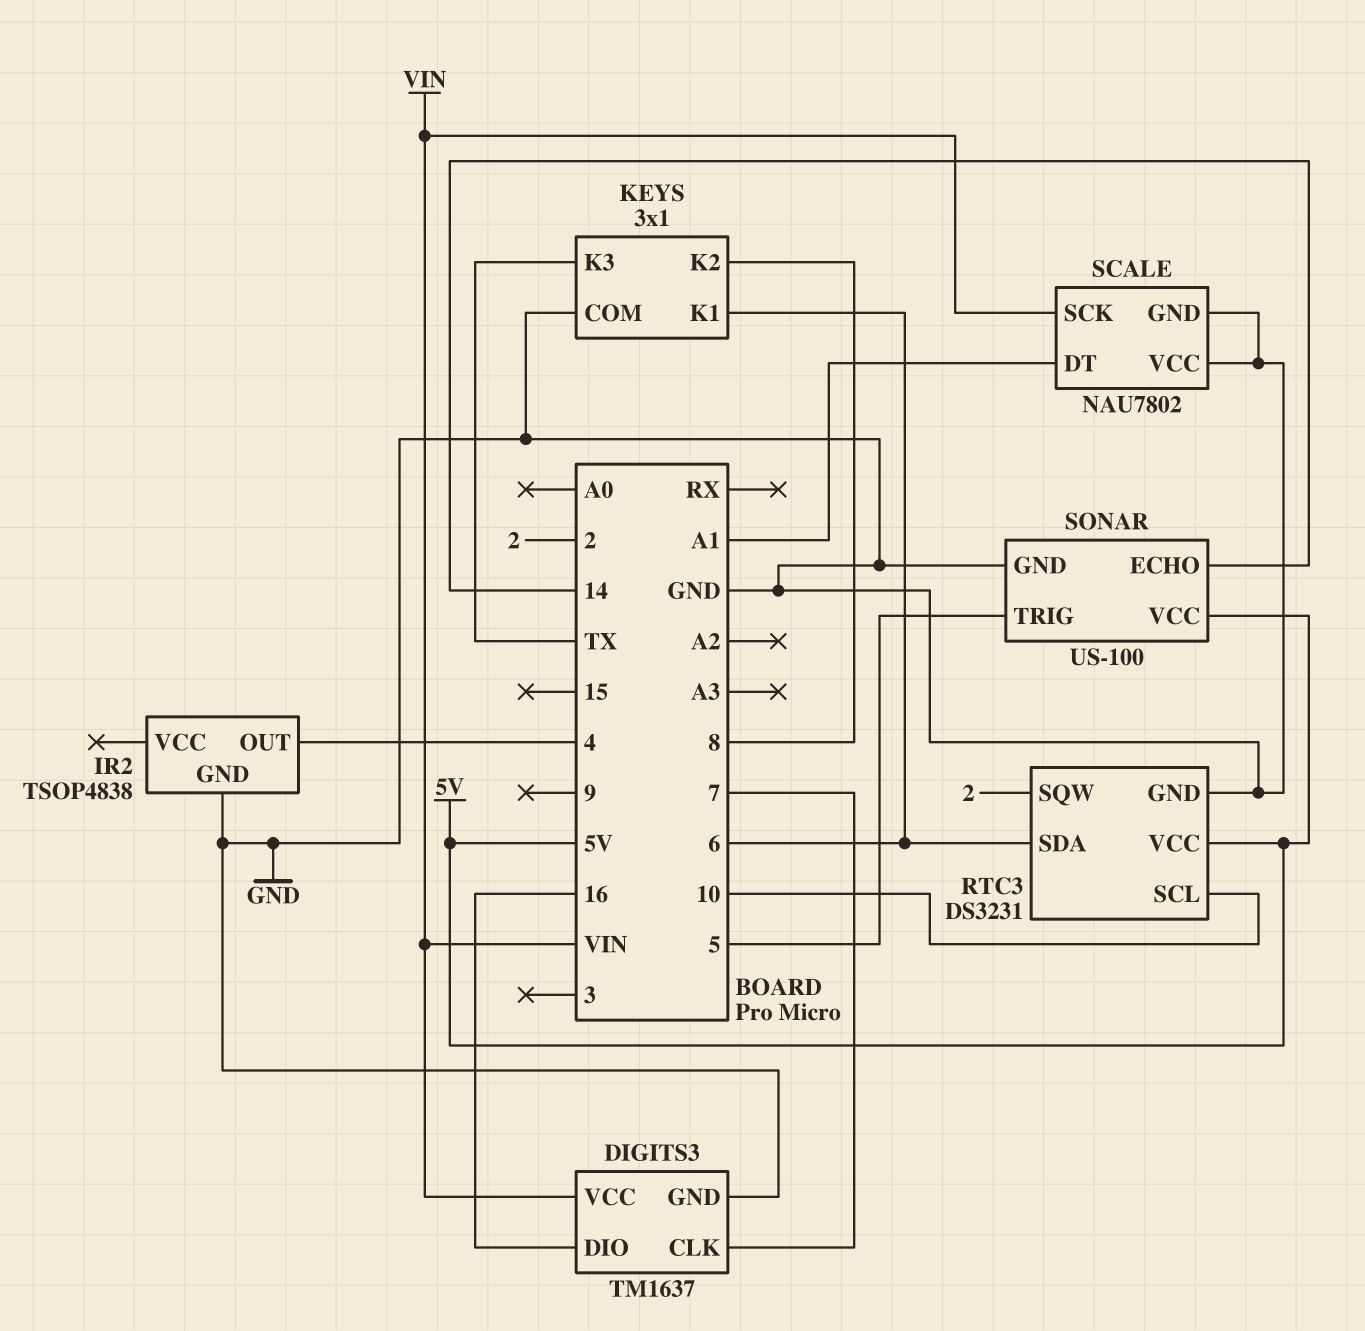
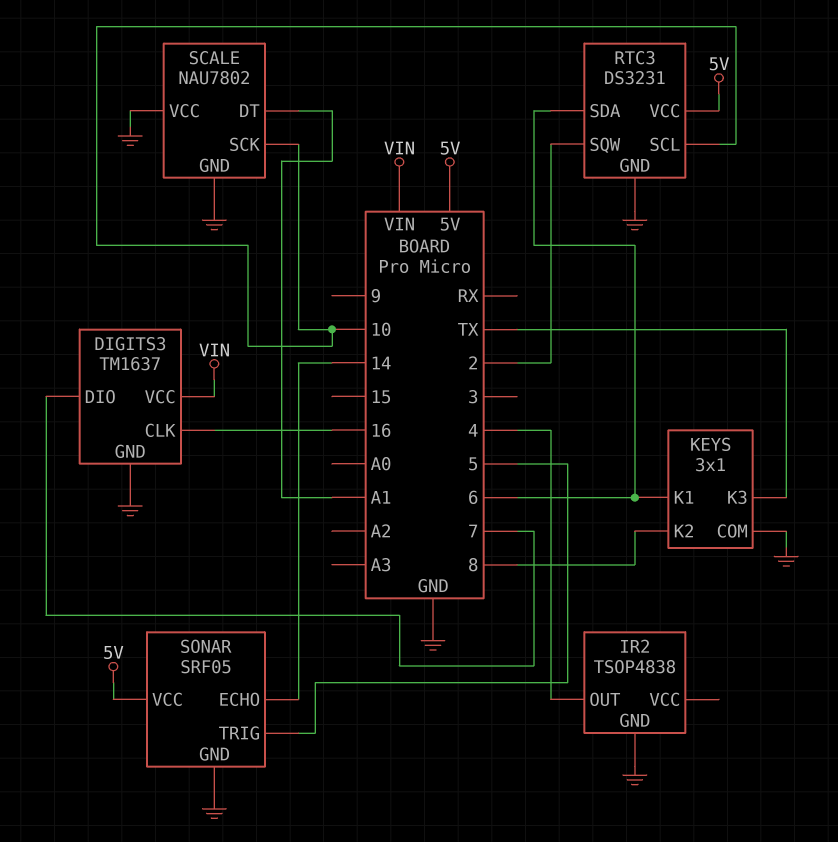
DIGITS3 pin CLK: 7 -> 16
DIGITS3 pin DIO: 16 -> 7
SCALE pin SCK: VIN -> 10
SONAR: US-100 -> SRF05

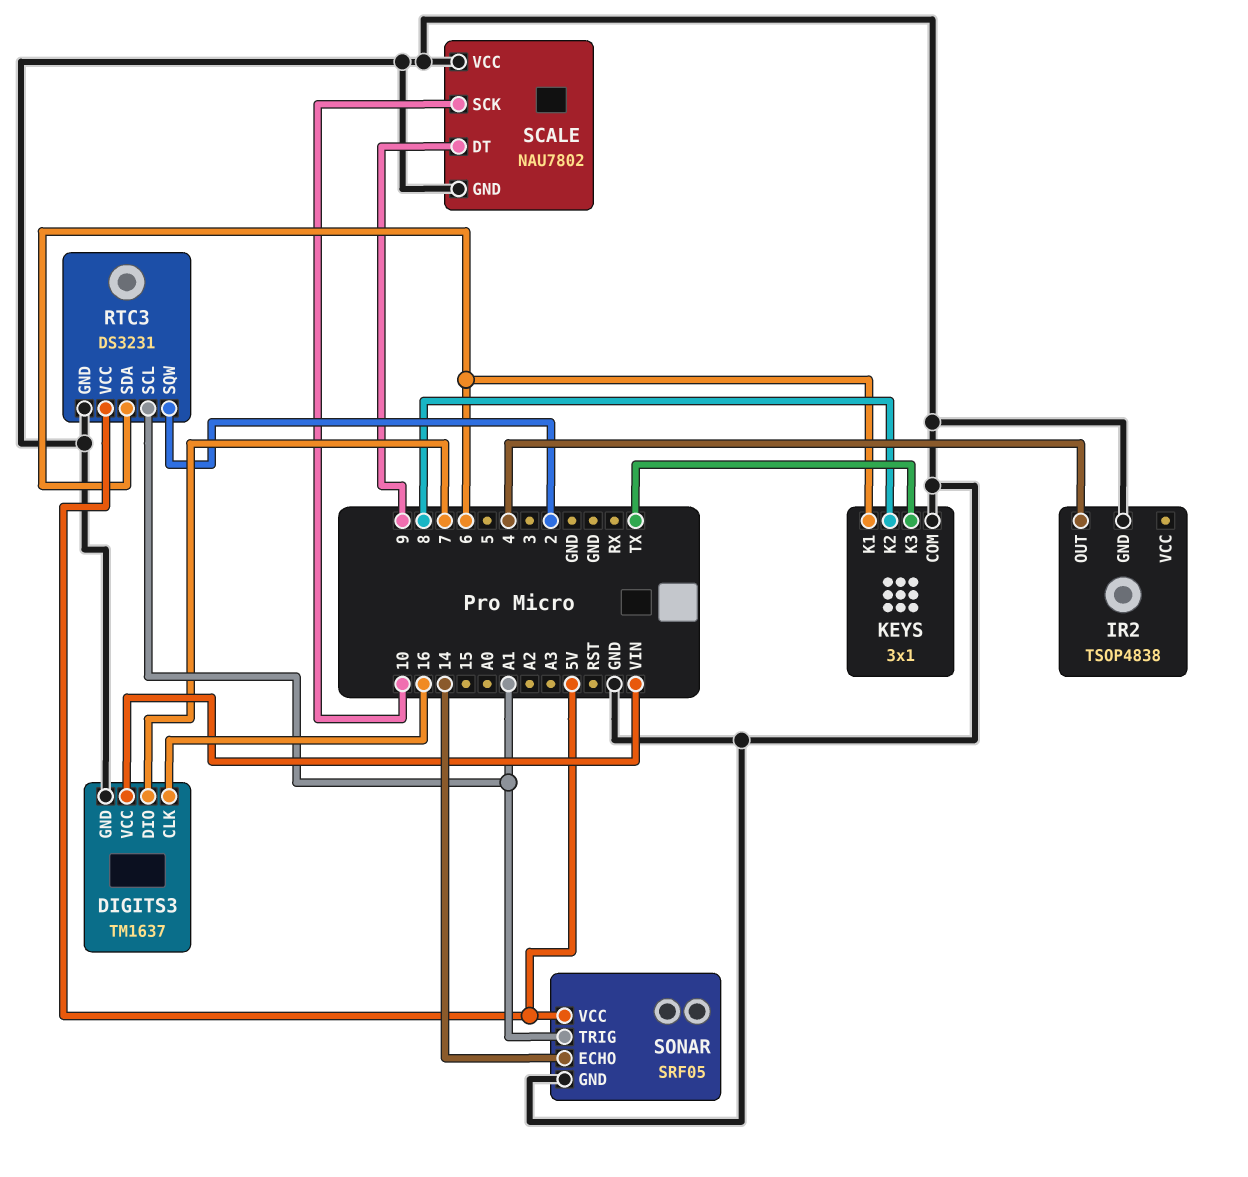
RTC3 pin SCL: 10 -> A1
SCALE pin DT: A1 -> 9
SONAR pin TRIG: 5 -> A1

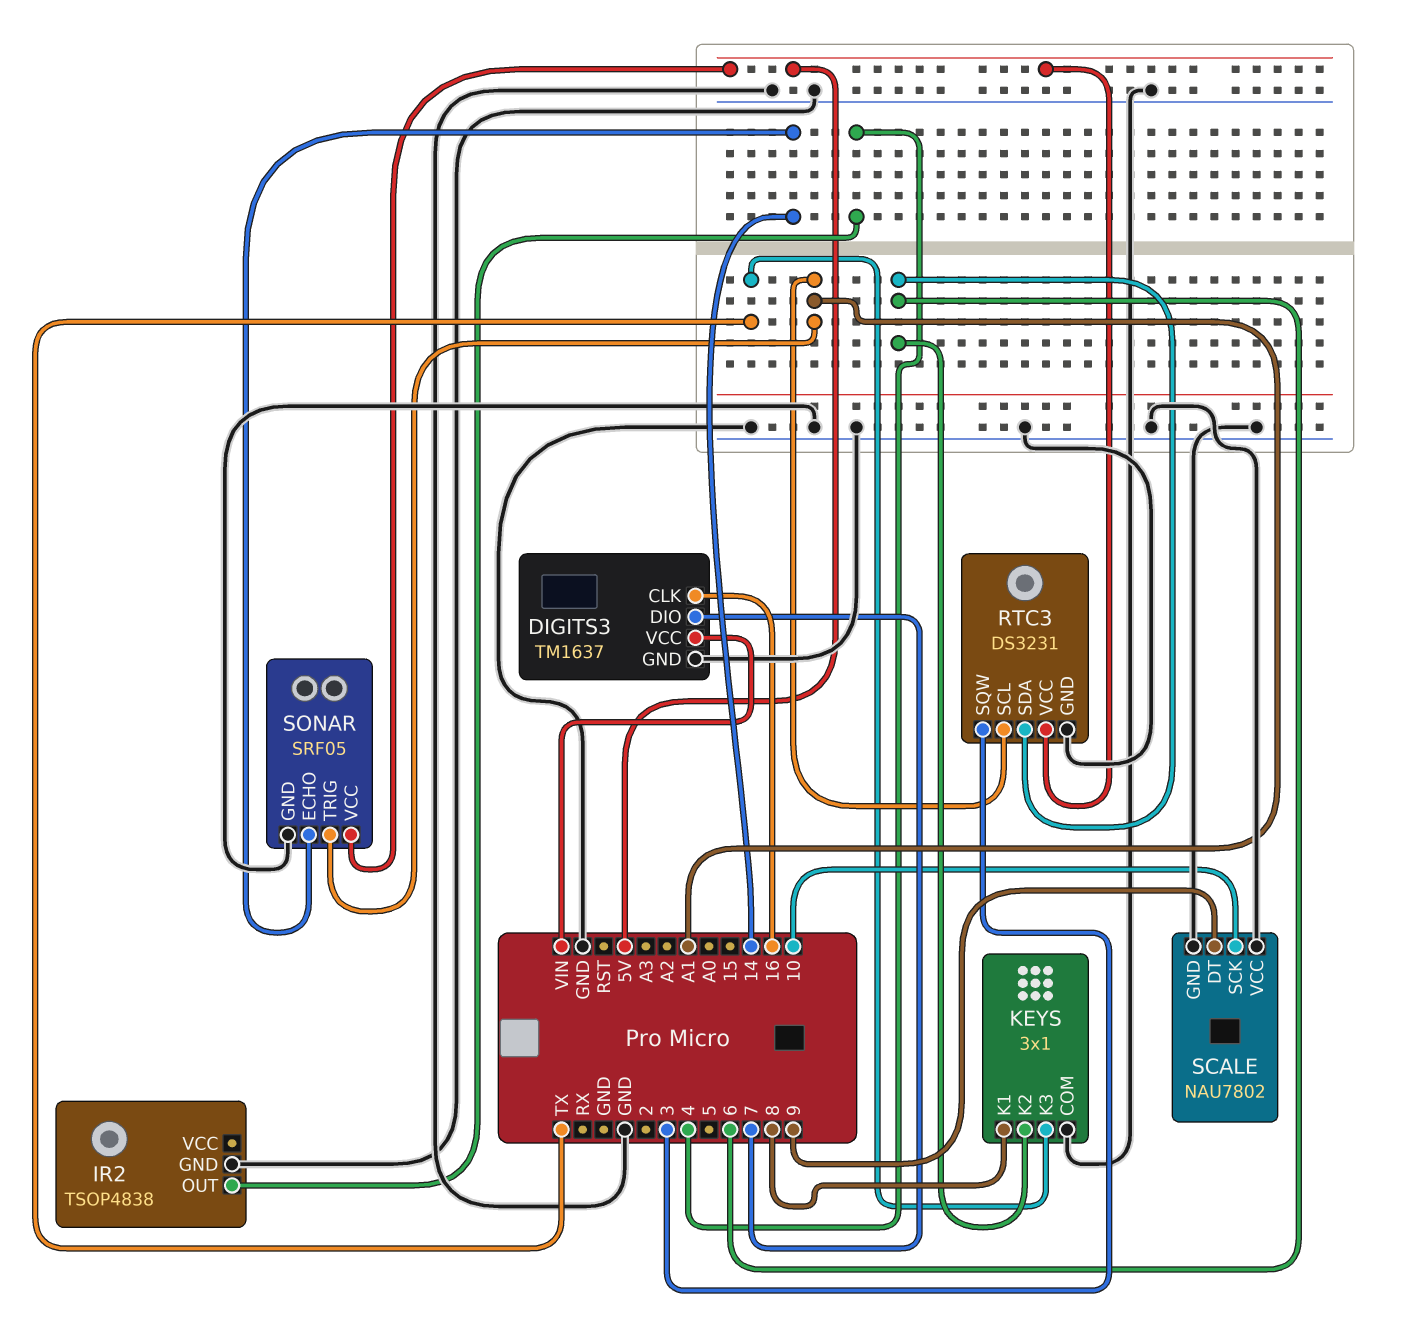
KEYS pin K1: 6 -> 8
KEYS pin K2: 8 -> 6
RTC3 pin SQW: 2 -> 3

